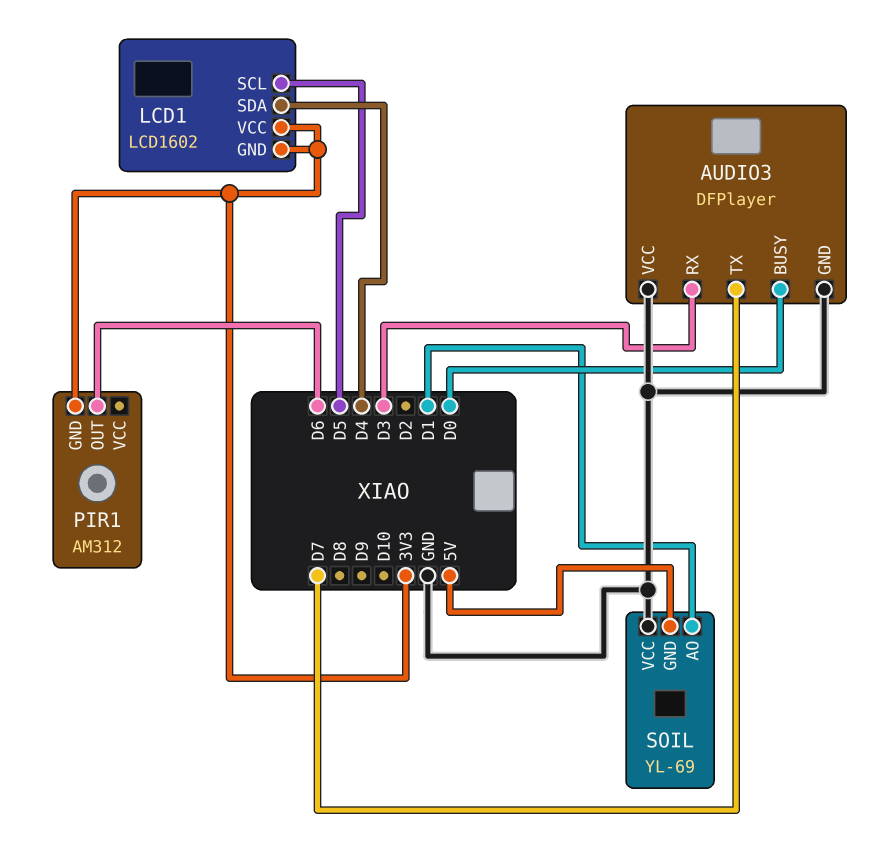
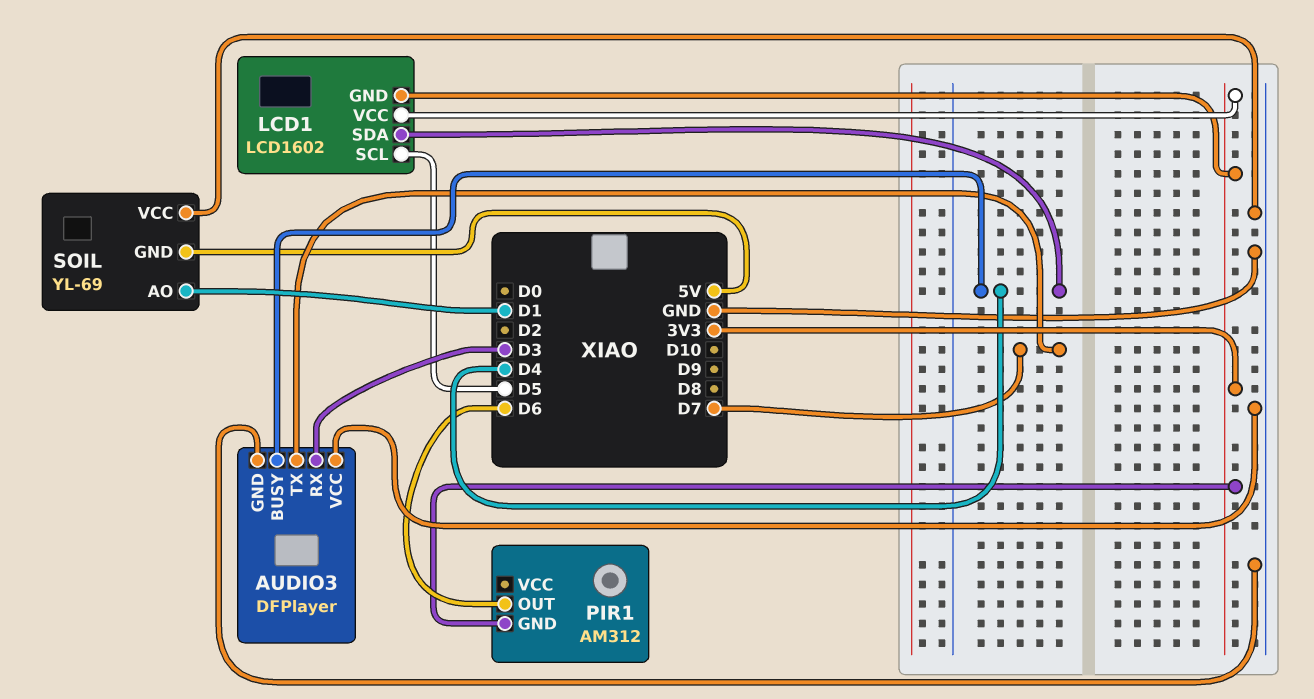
AUDIO3 pin BUSY: D0 -> D4

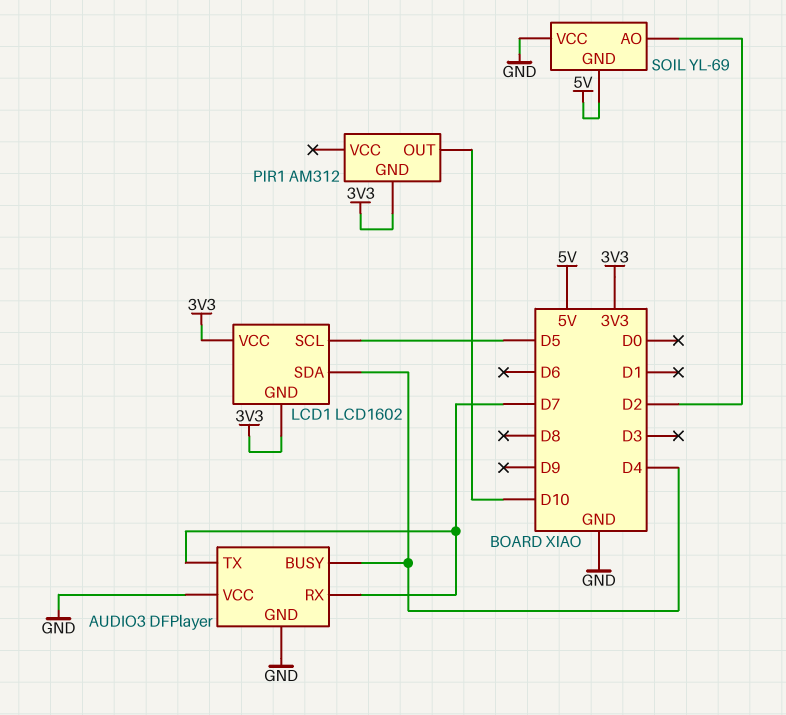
AUDIO3 pin RX: D3 -> D7
PIR1 pin OUT: D6 -> D10
SOIL pin AO: D1 -> D2

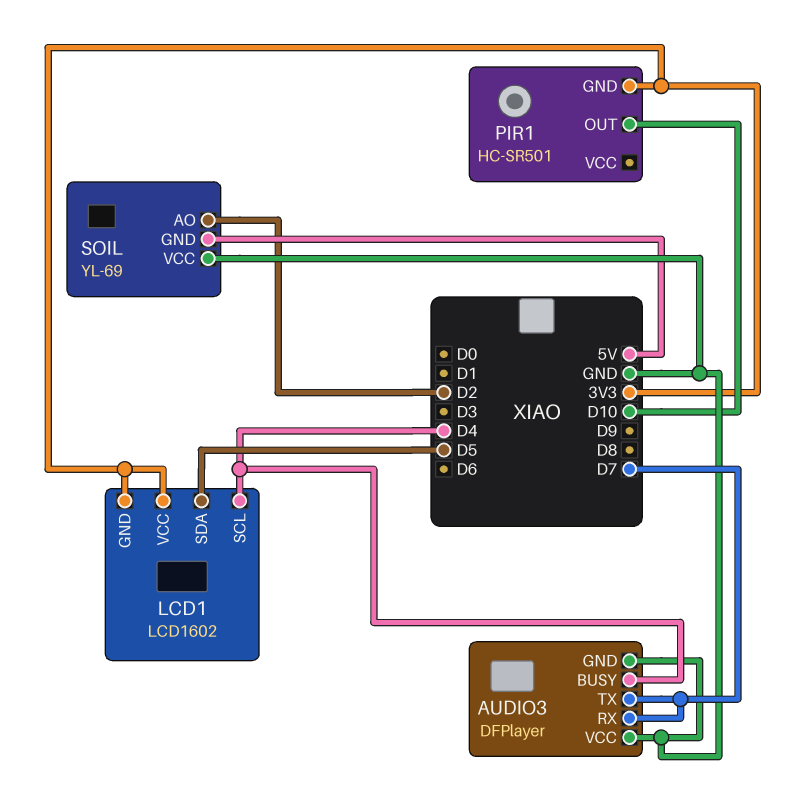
LCD1 pin SCL: D5 -> D4
LCD1 pin SDA: D4 -> D5
PIR1: AM312 -> HC-SR501

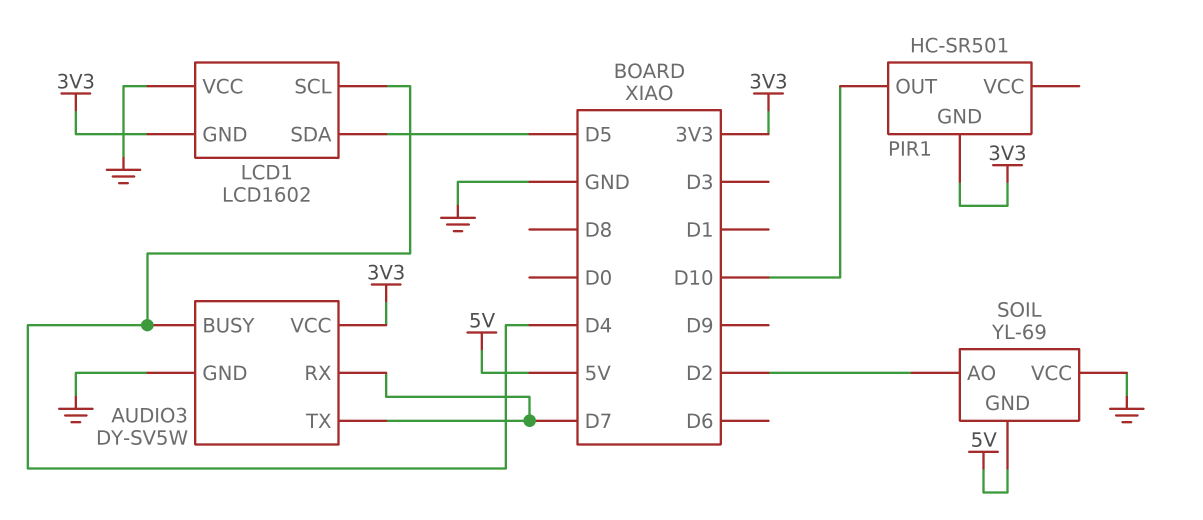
AUDIO3: DFPlayer -> DY-SV5W
AUDIO3 pin VCC: GND -> 3V3
LCD1 pin VCC: 3V3 -> GND

